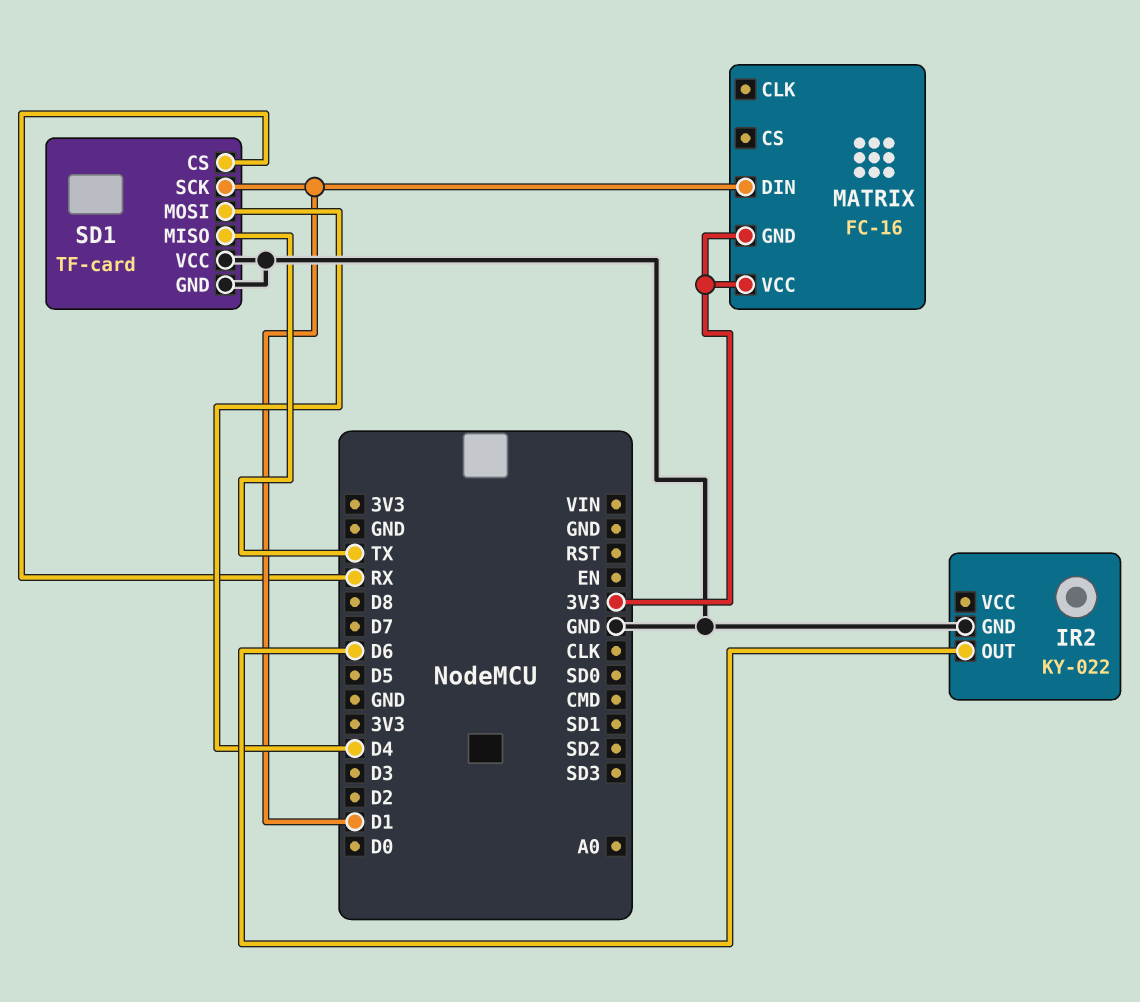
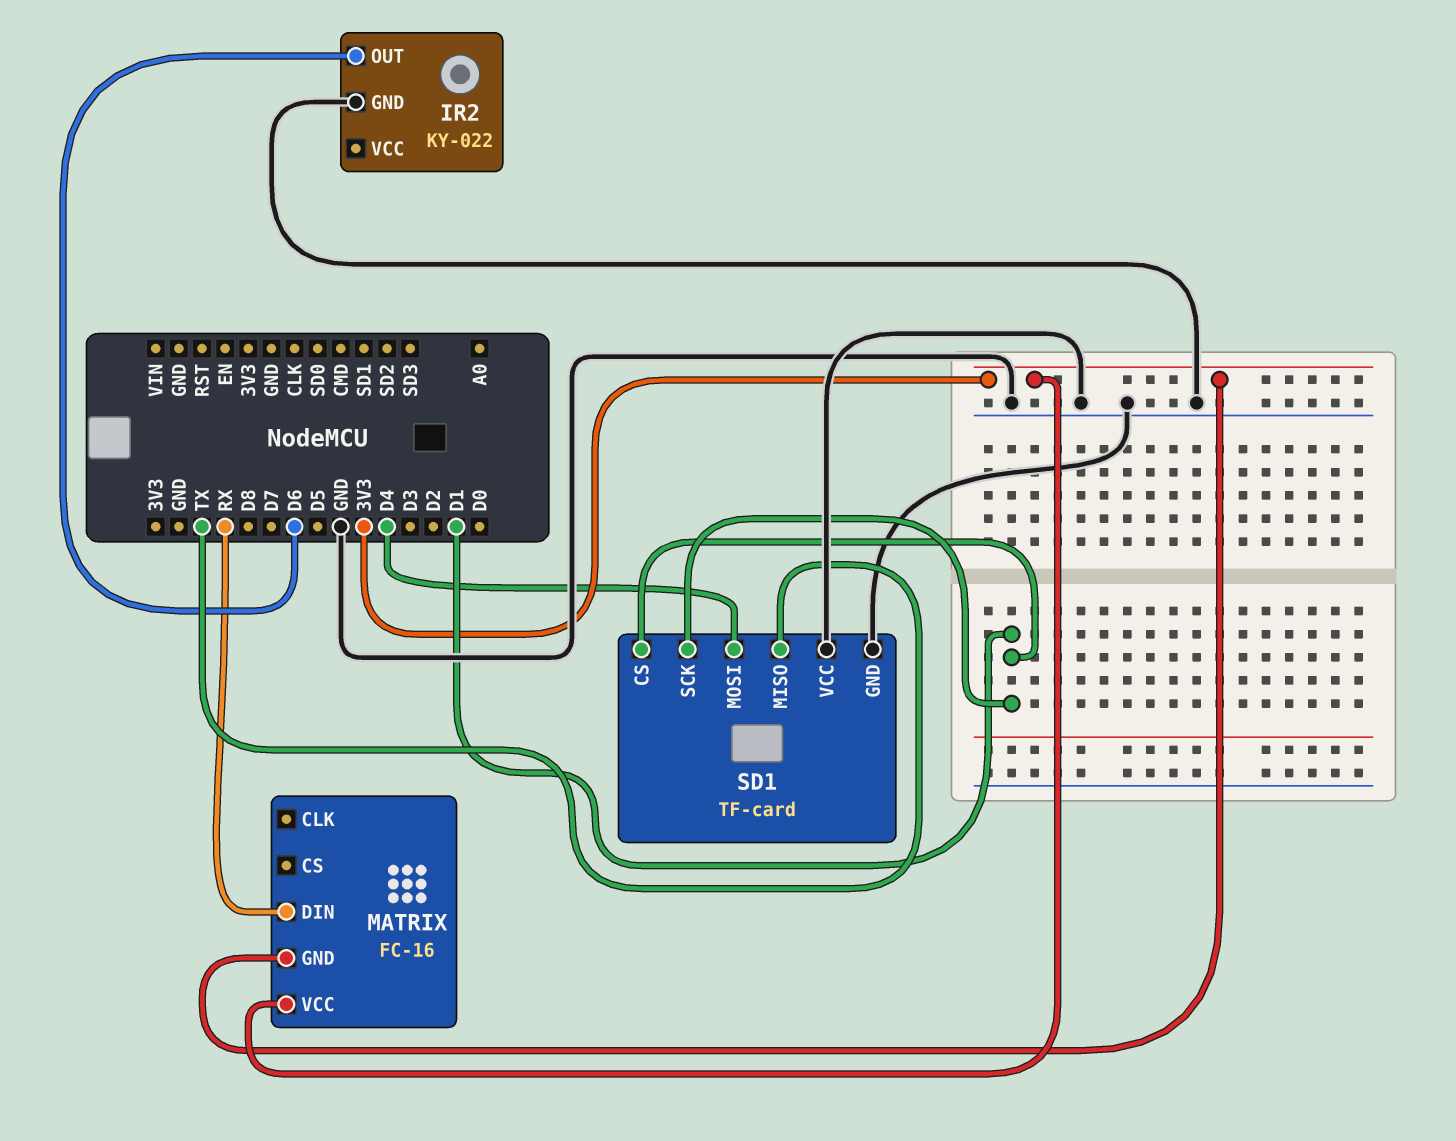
MATRIX pin DIN: D1 -> RX
SD1 pin CS: RX -> D1

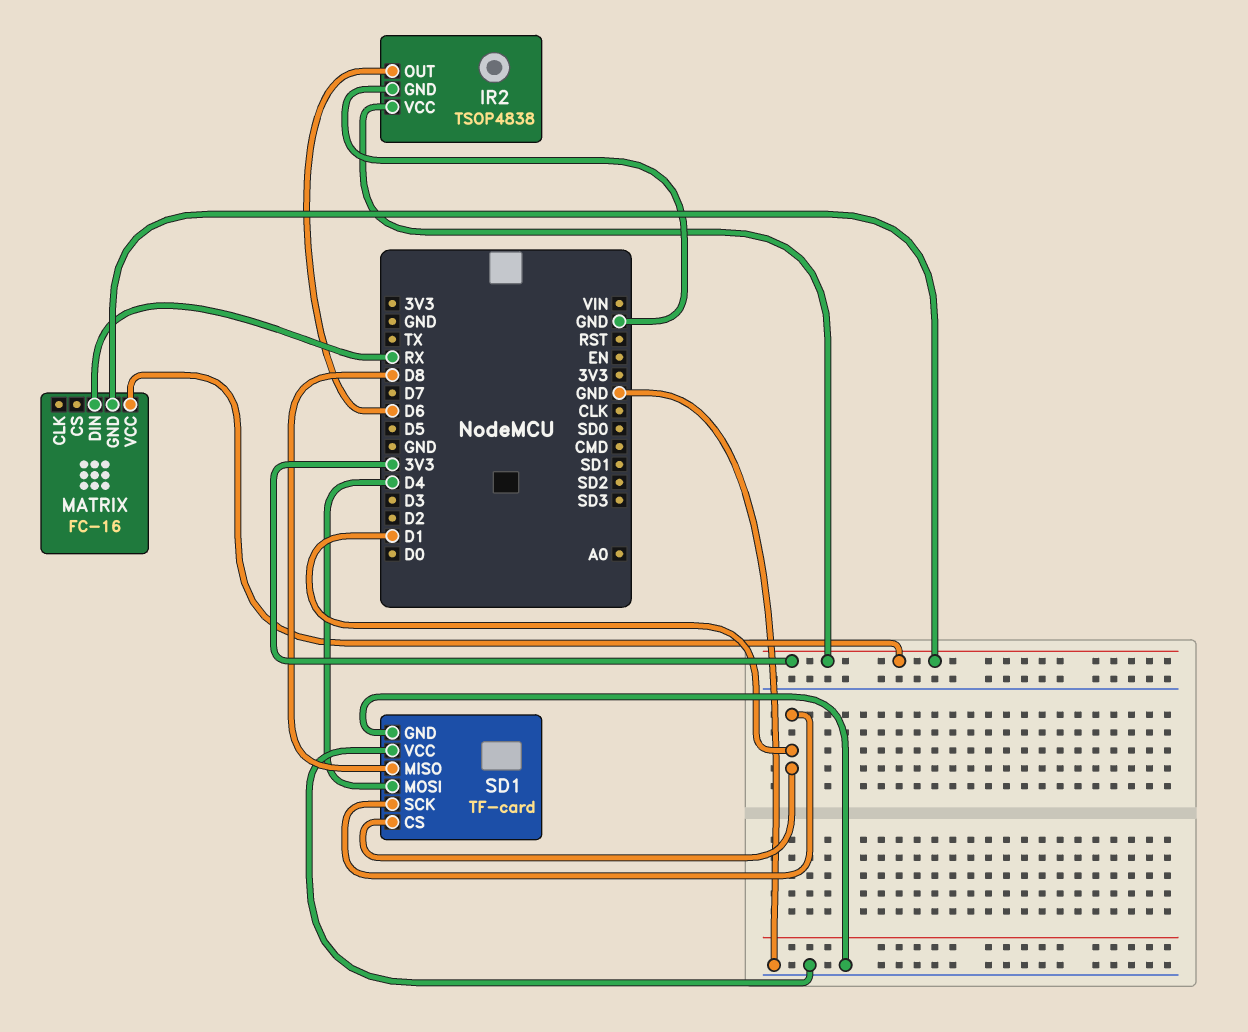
IR2: KY-022 -> TSOP4838
IR2 pin VCC: none -> 3V3
SD1 pin MISO: TX -> D8

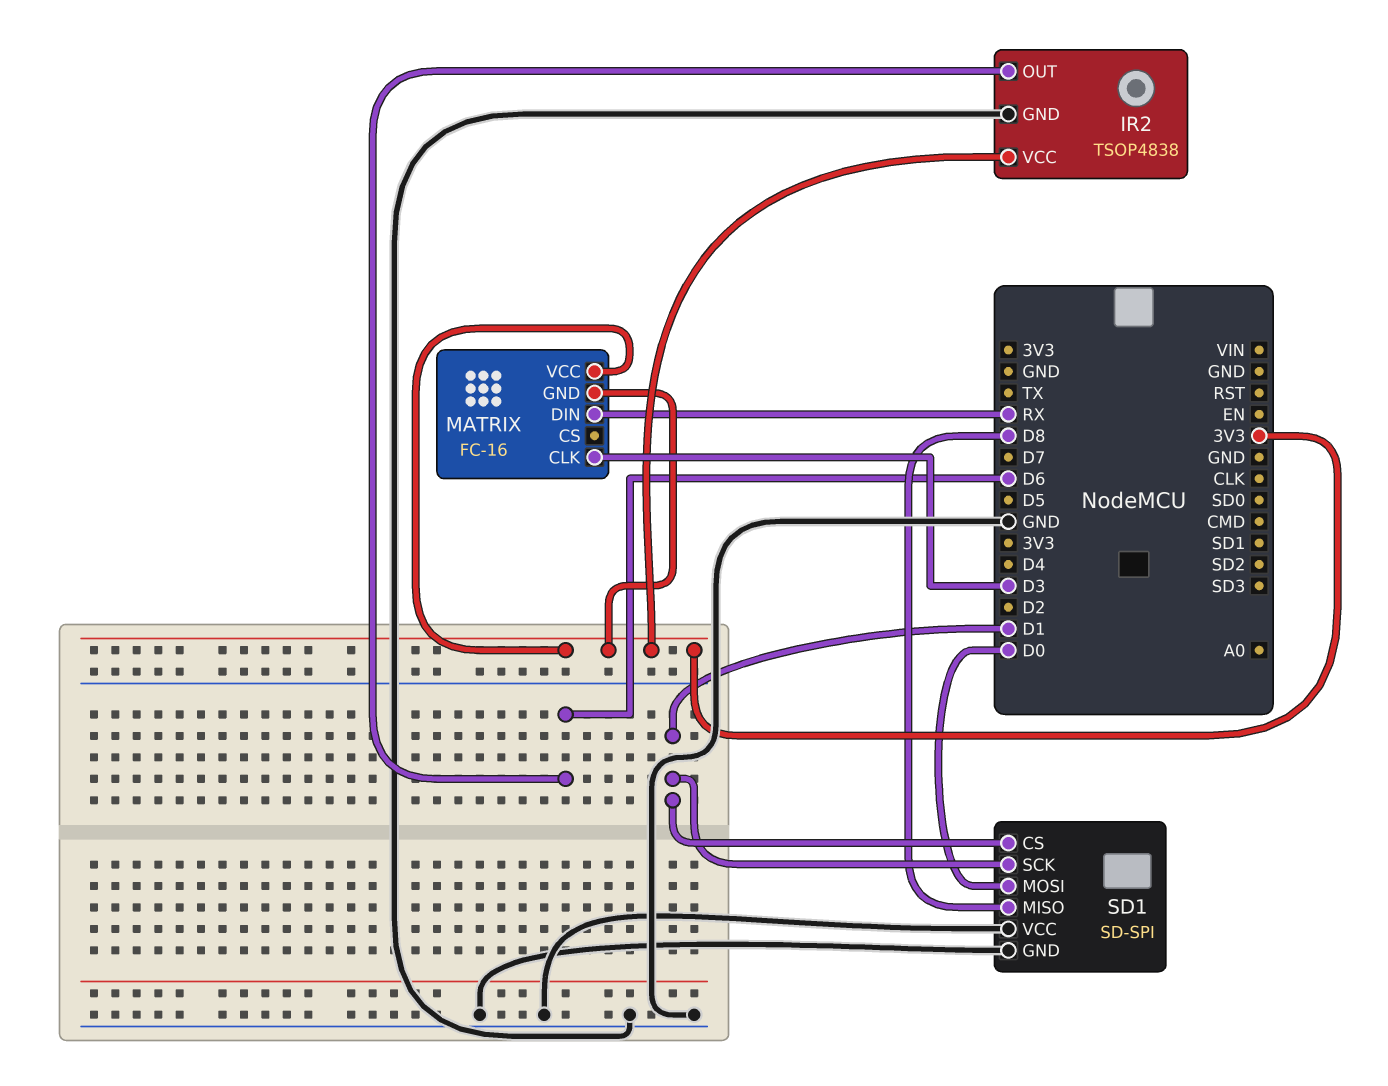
MATRIX pin CLK: none -> D3
SD1: TF-card -> SD-SPI
SD1 pin MOSI: D4 -> D0

